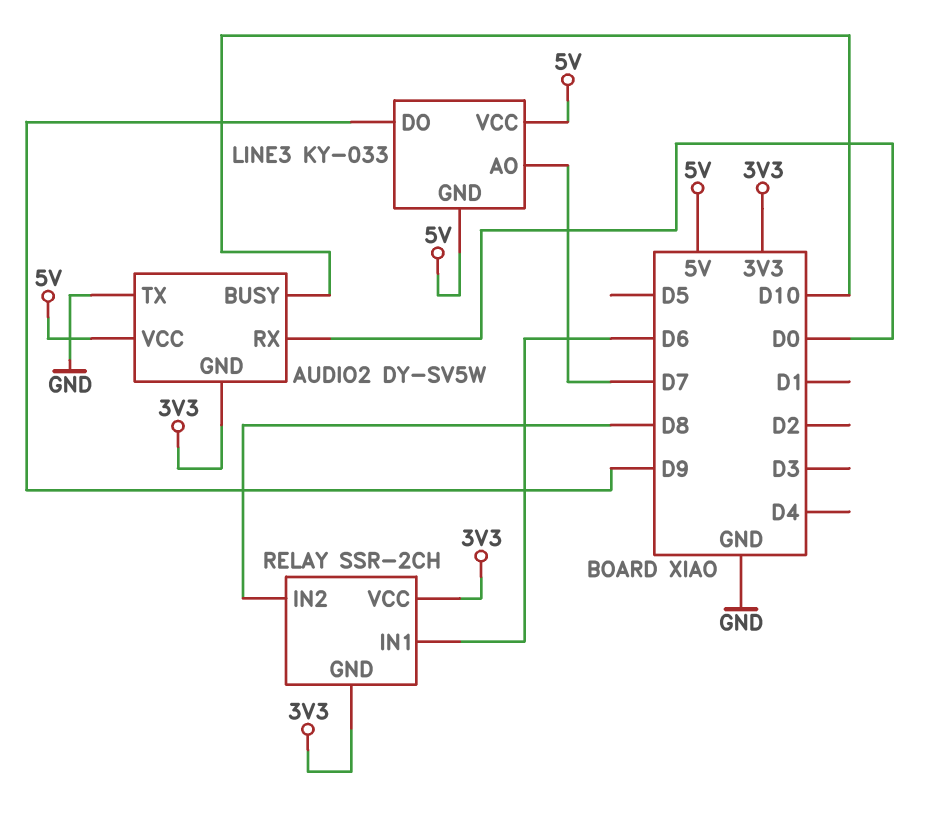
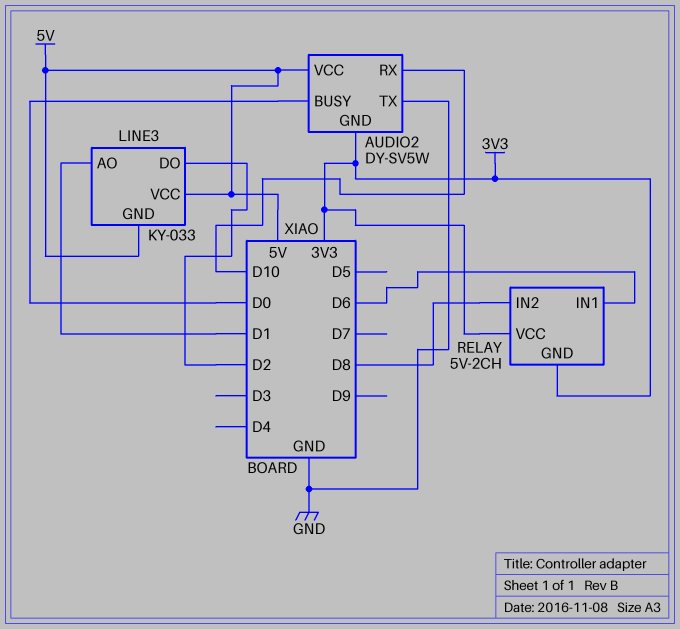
AUDIO2 pin BUSY: D10 -> D0
AUDIO2 pin RX: D0 -> D10
LINE3 pin AO: D7 -> D1
LINE3 pin DO: D9 -> D2
RELAY: SSR-2CH -> 5V-2CH

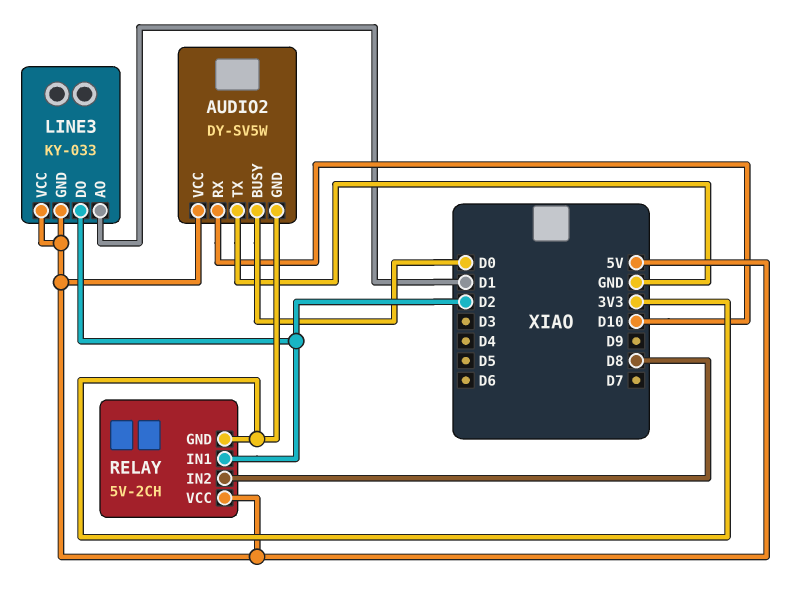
RELAY pin IN1: D6 -> D2
RELAY pin VCC: 3V3 -> 5V

